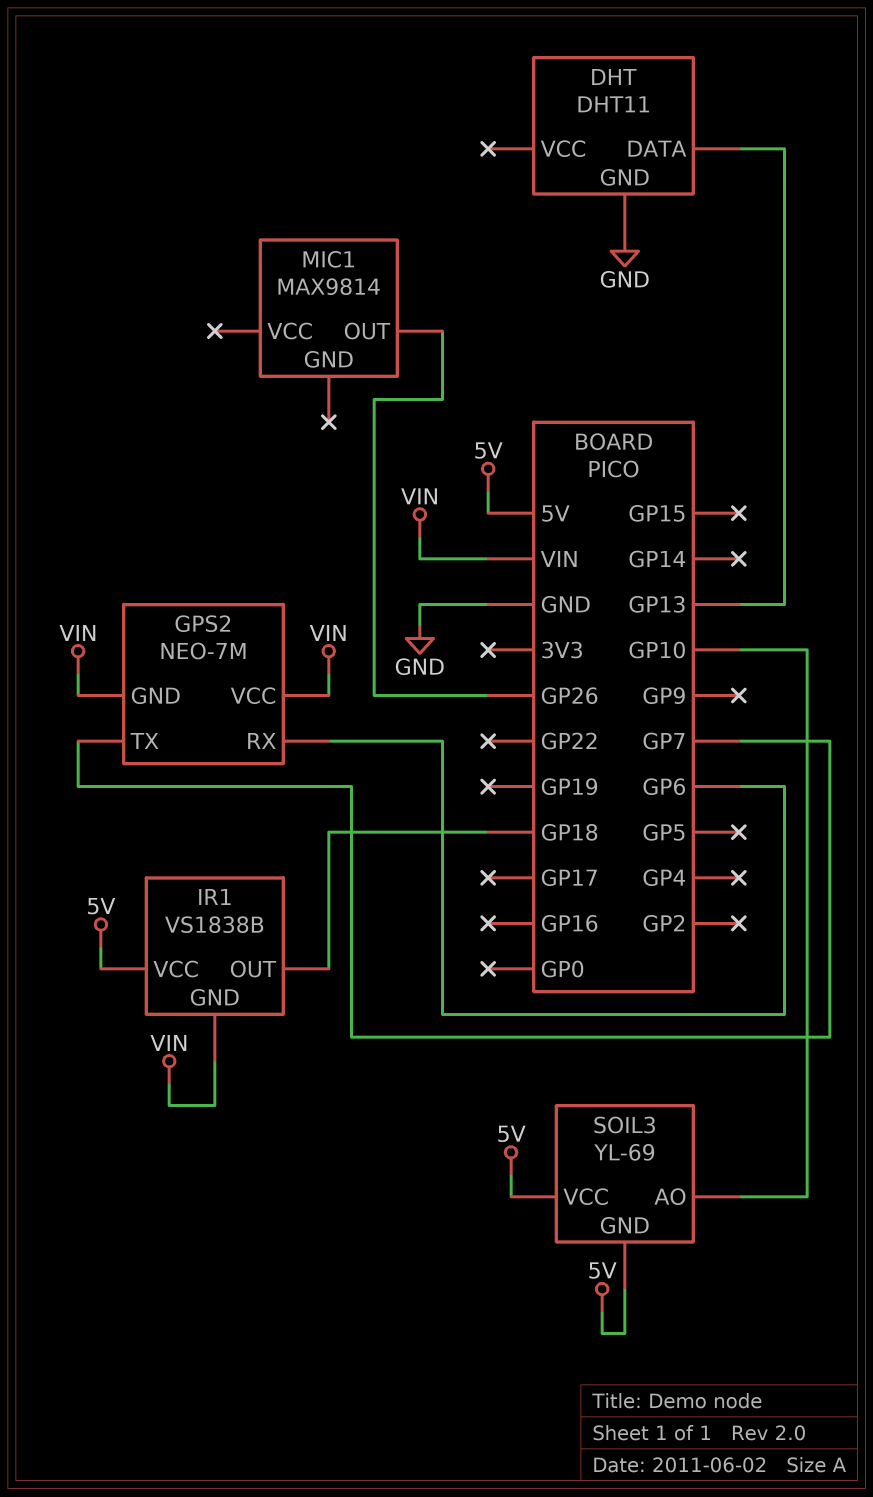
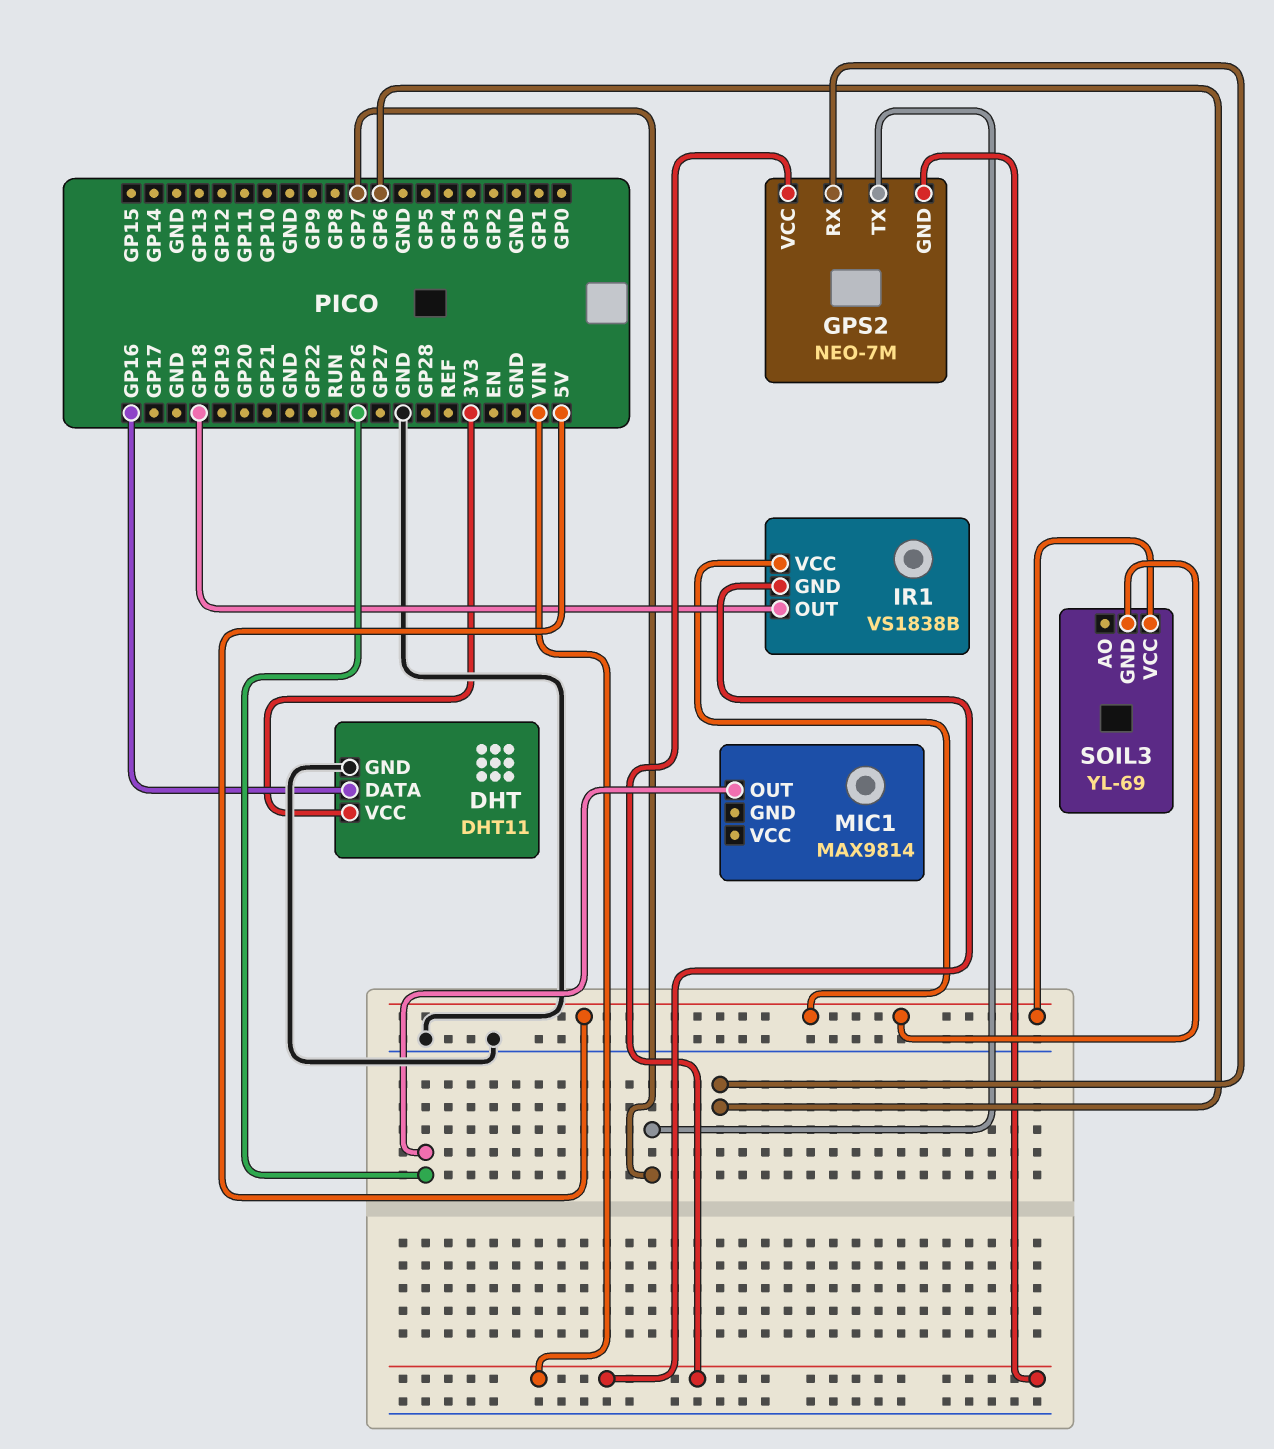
DHT pin DATA: GP13 -> GP16
DHT pin VCC: none -> 3V3
SOIL3 pin AO: GP10 -> none

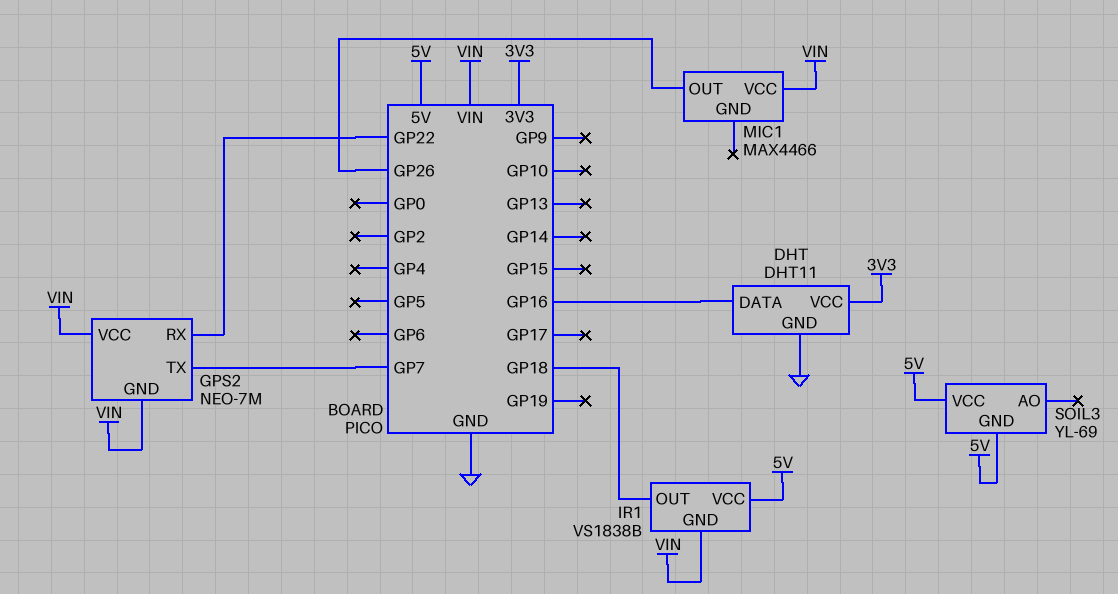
GPS2 pin RX: GP6 -> GP22
MIC1: MAX9814 -> MAX4466
MIC1 pin VCC: none -> VIN

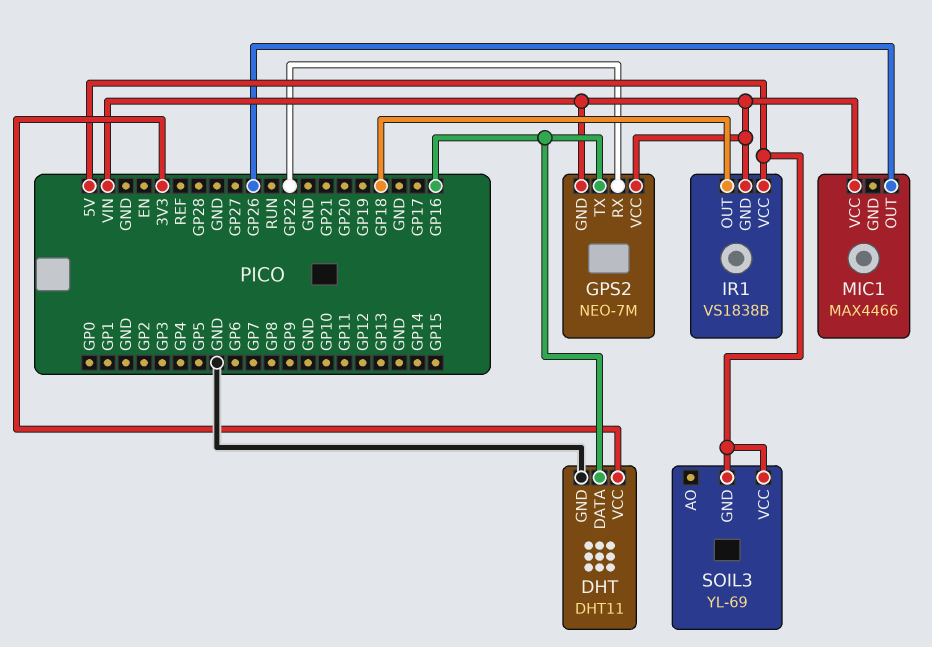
GPS2 pin TX: GP7 -> GP16

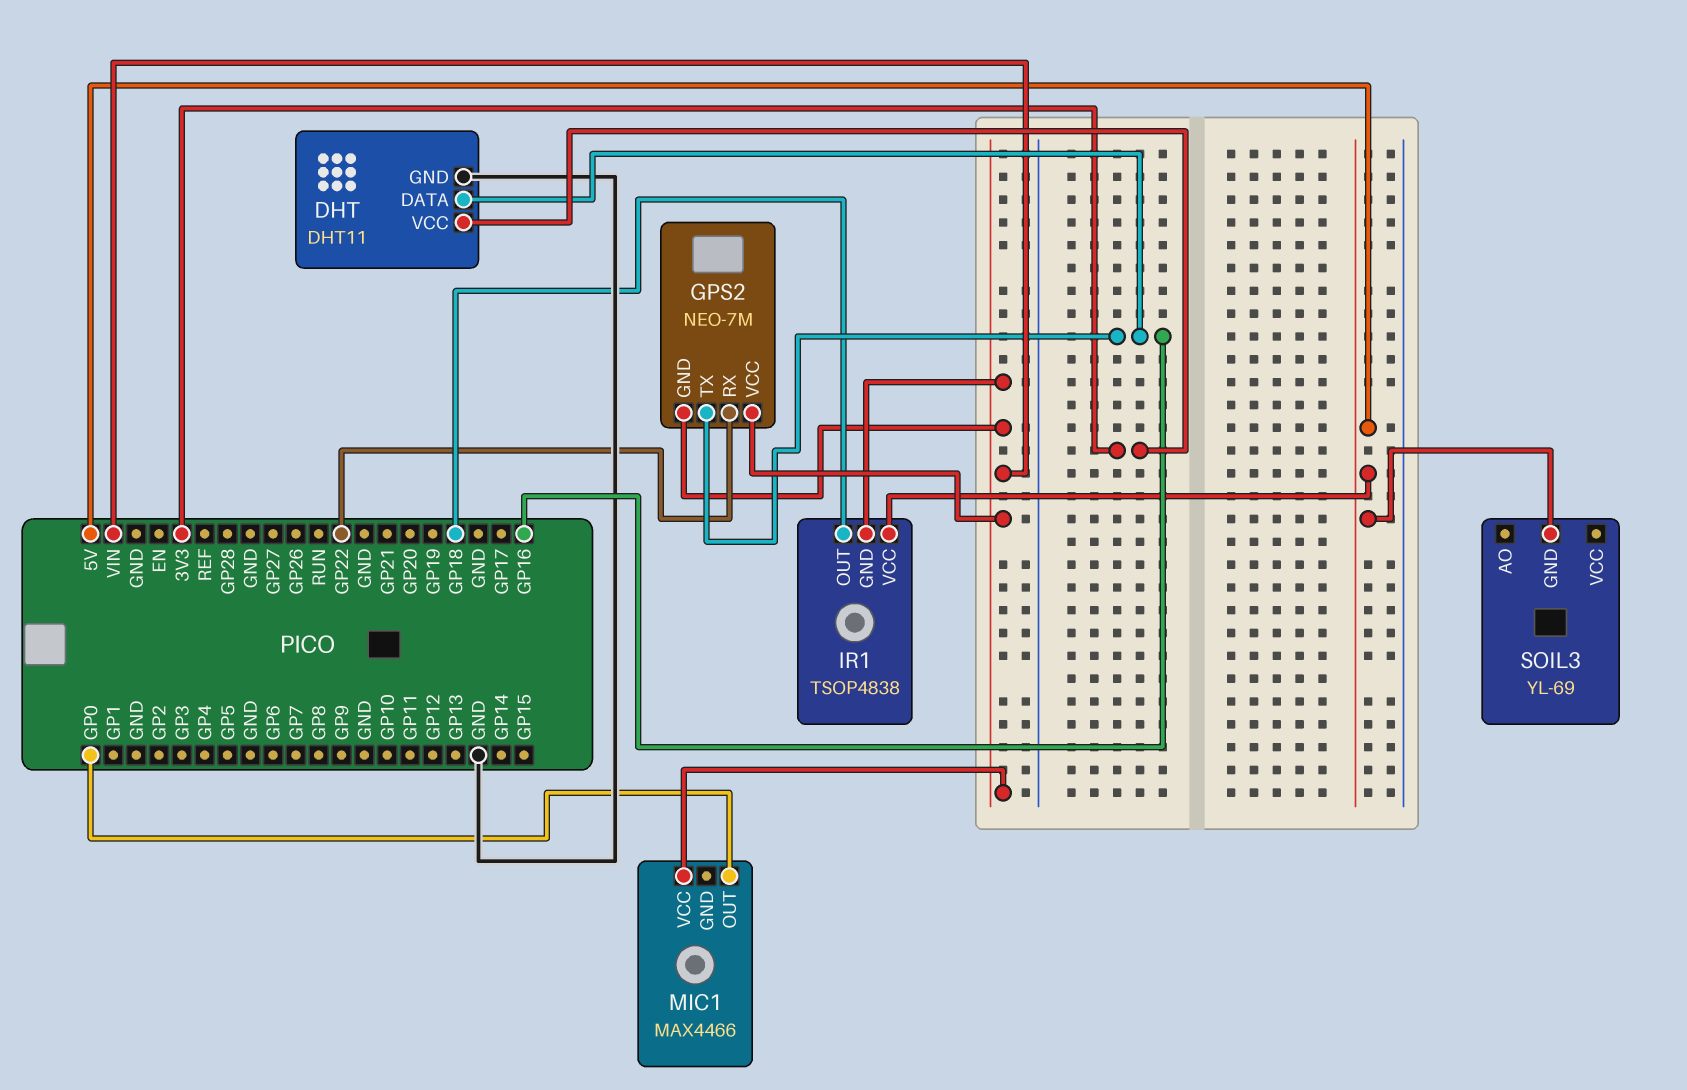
IR1: VS1838B -> TSOP4838
MIC1 pin OUT: GP26 -> GP0
SOIL3 pin VCC: 5V -> none

